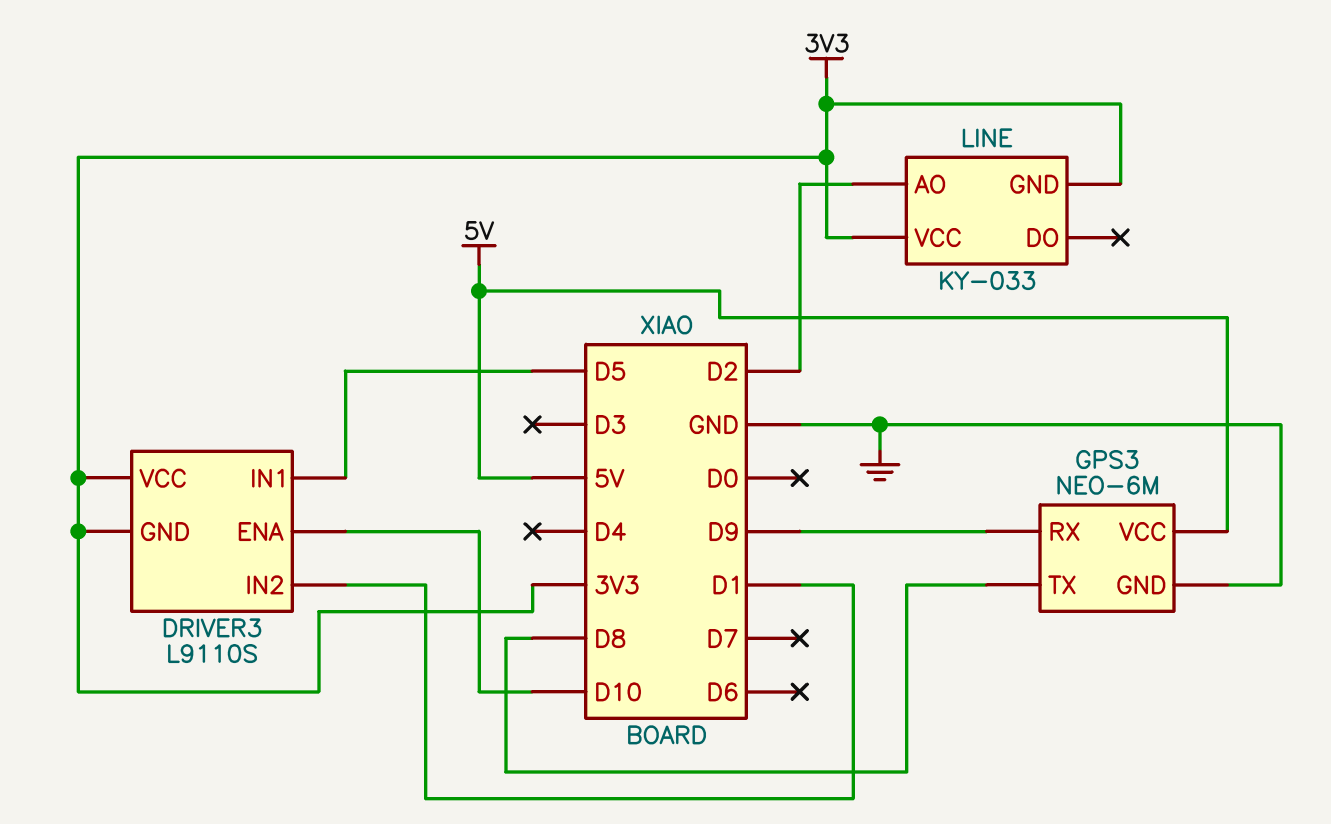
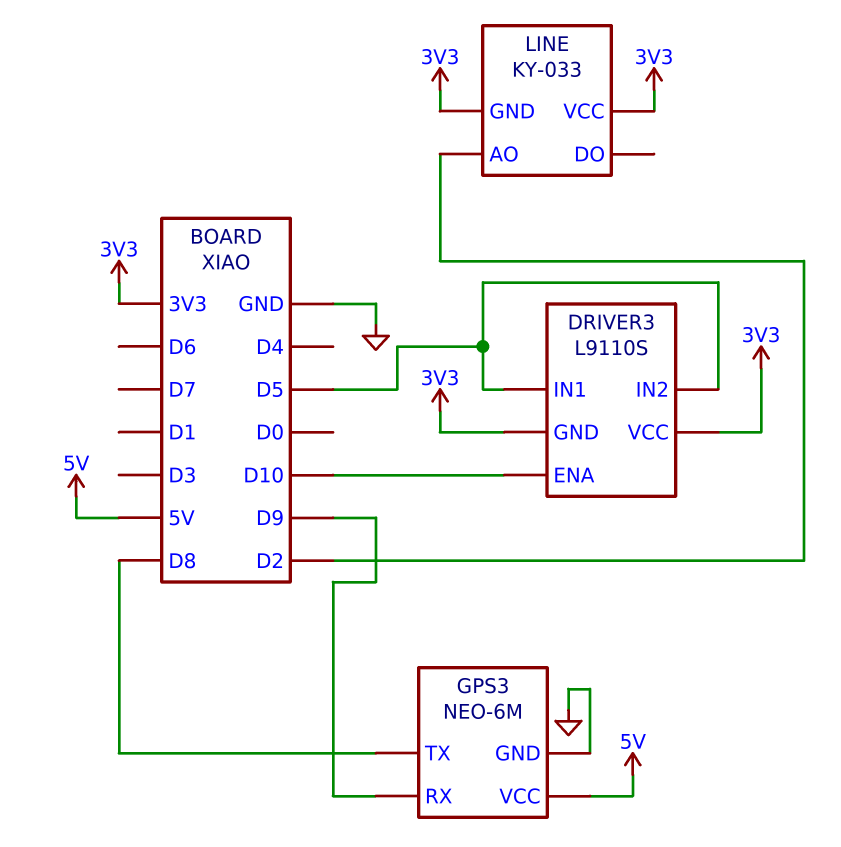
DRIVER3 pin IN2: D1 -> D5

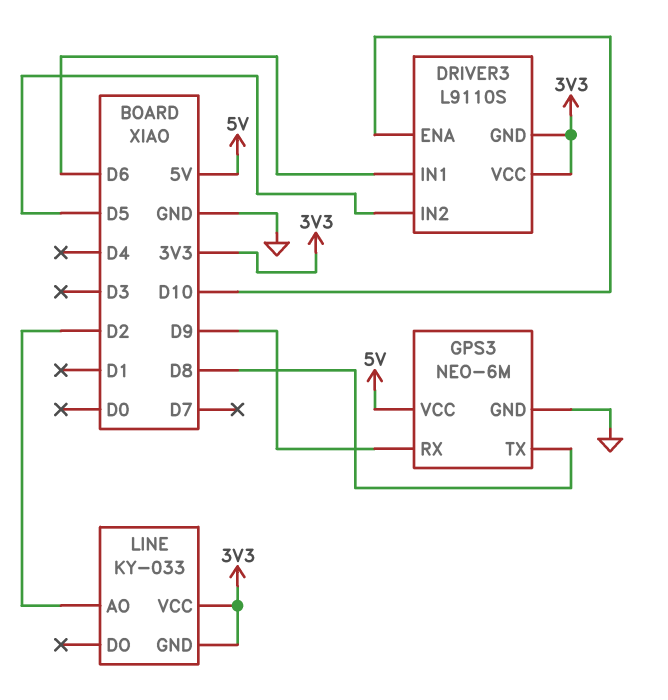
DRIVER3 pin IN1: D5 -> D6

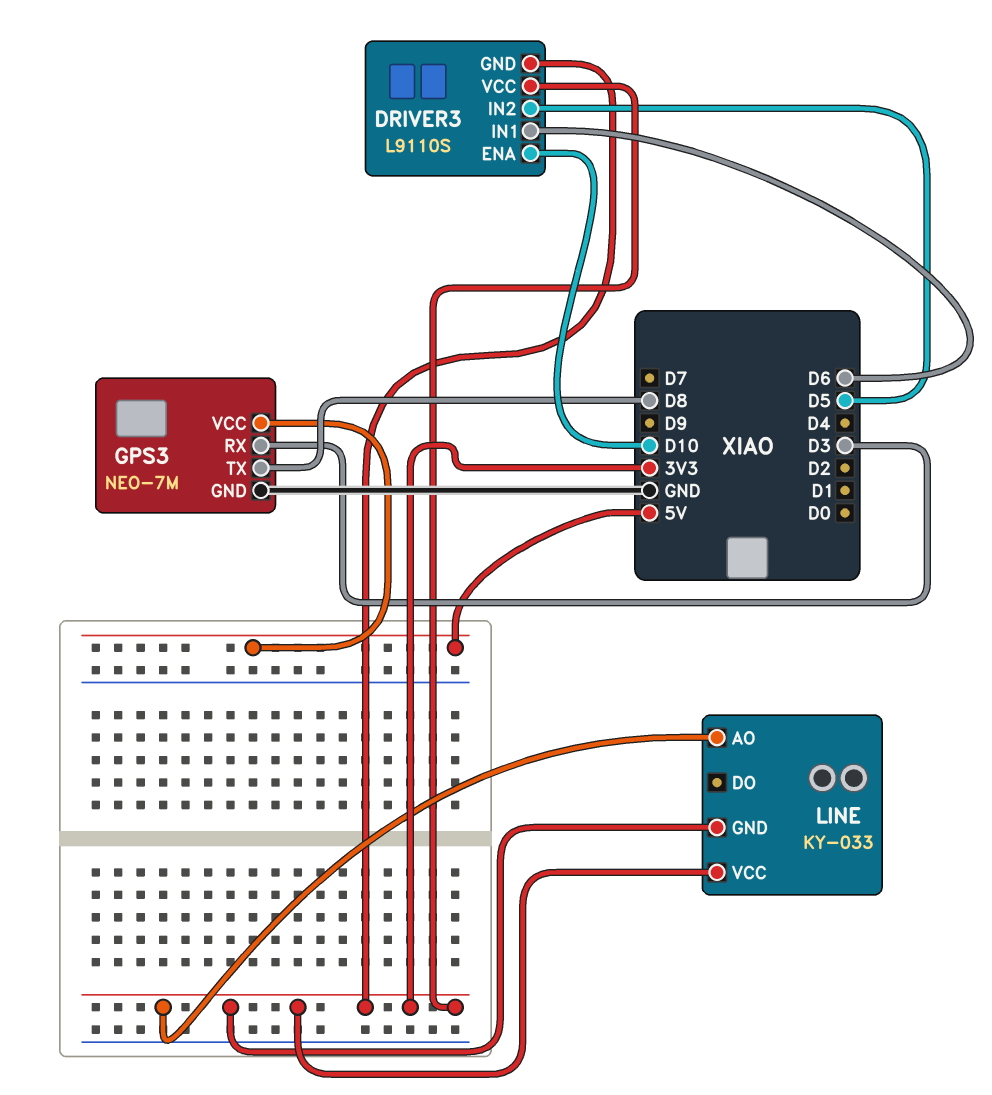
GPS3: NEO-6M -> NEO-7M
GPS3 pin RX: D9 -> D3
LINE pin AO: D2 -> 3V3

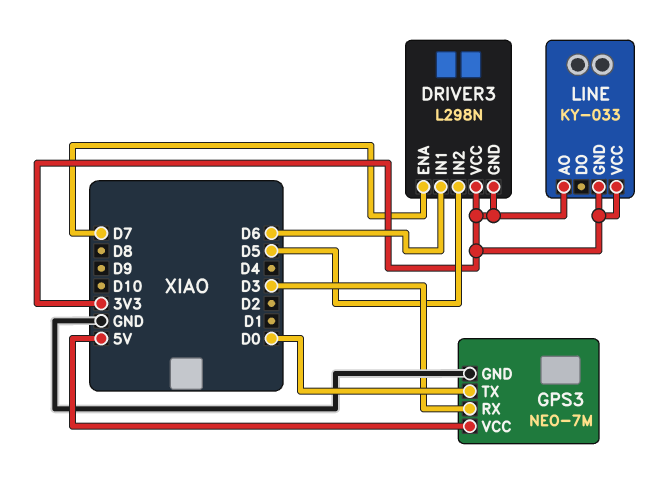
DRIVER3: L9110S -> L298N
DRIVER3 pin ENA: D10 -> D7
GPS3 pin TX: D8 -> D0

